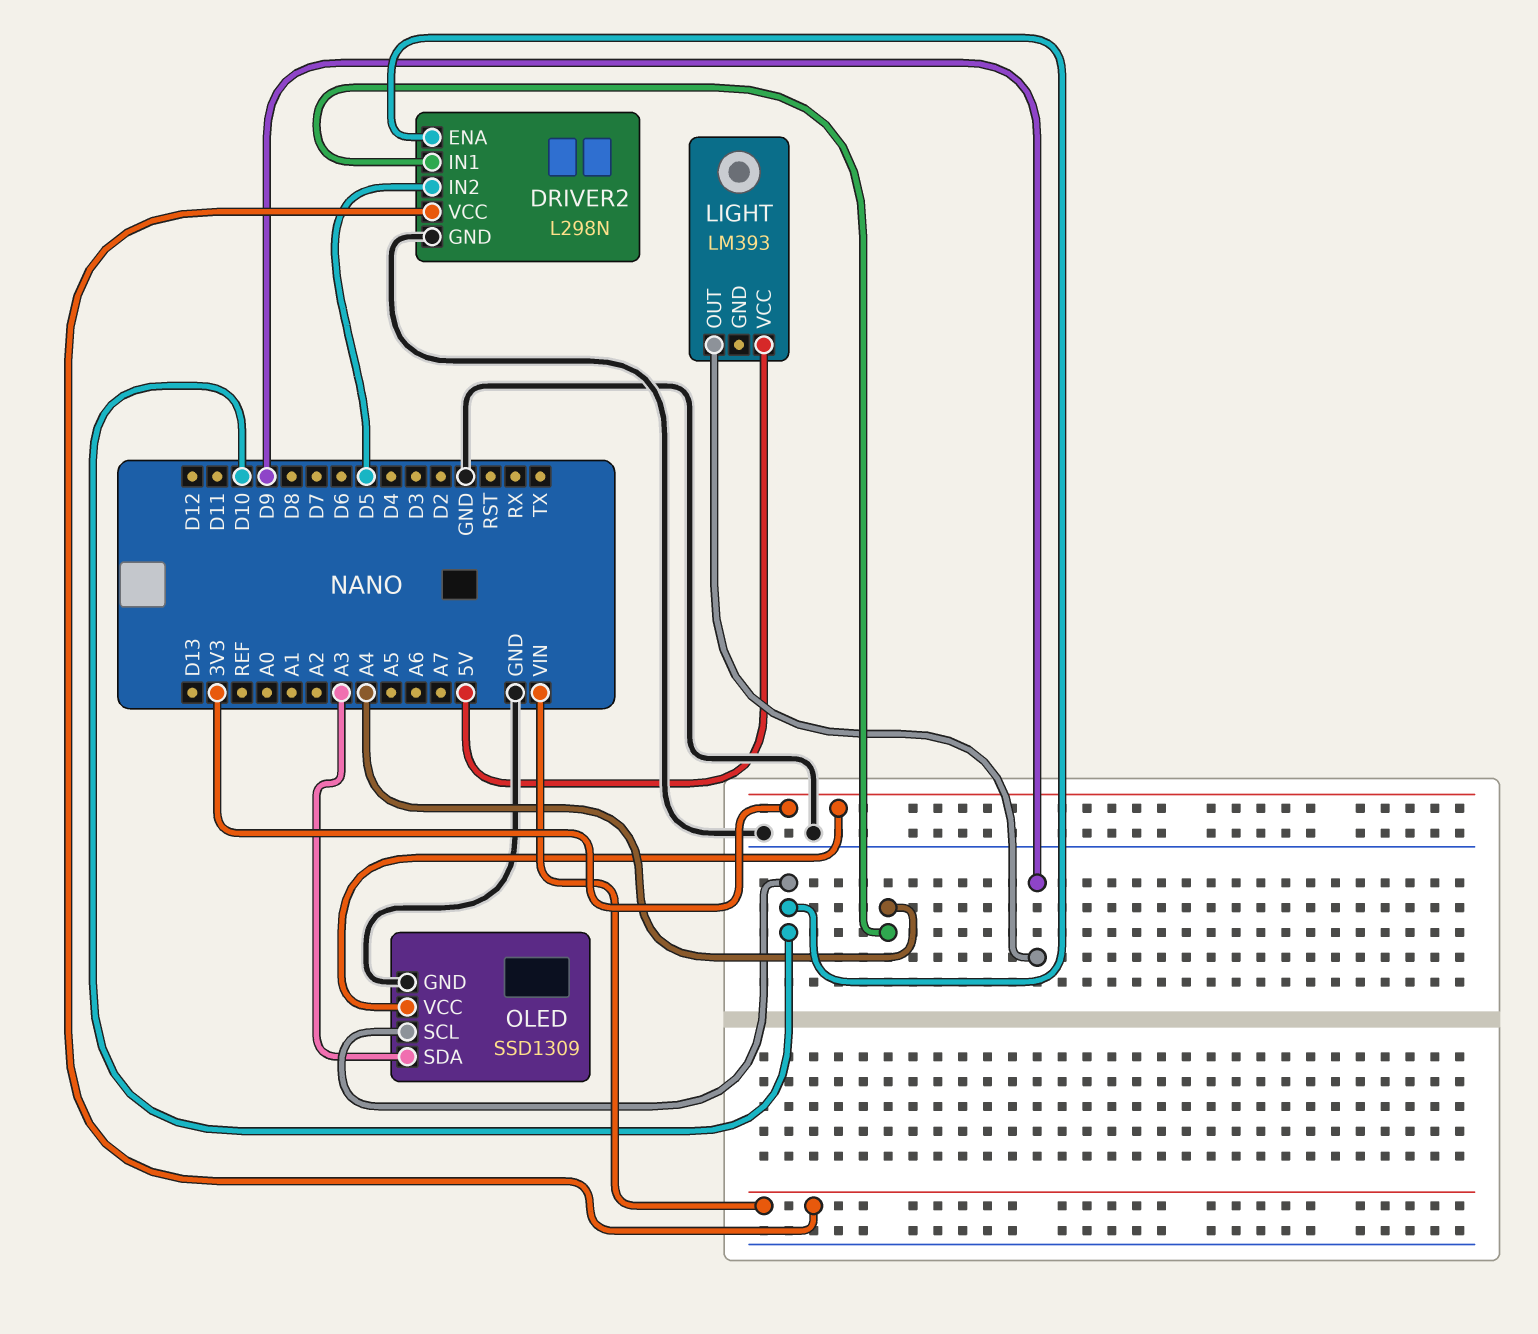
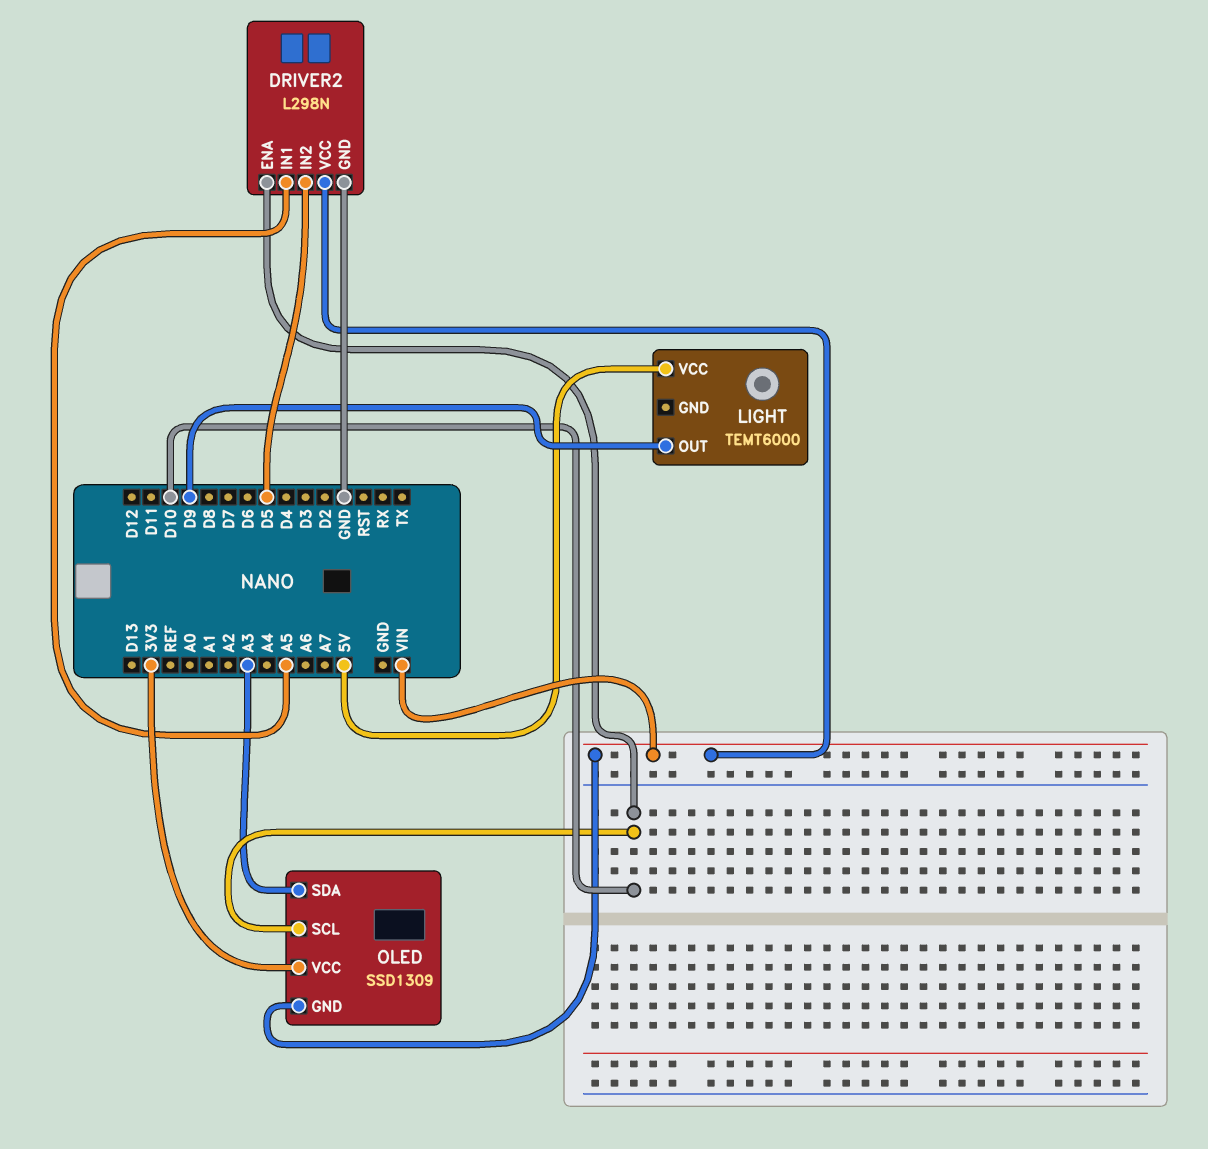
DRIVER2 pin IN1: A4 -> A5
LIGHT: LM393 -> TEMT6000
OLED pin GND: GND -> VIN

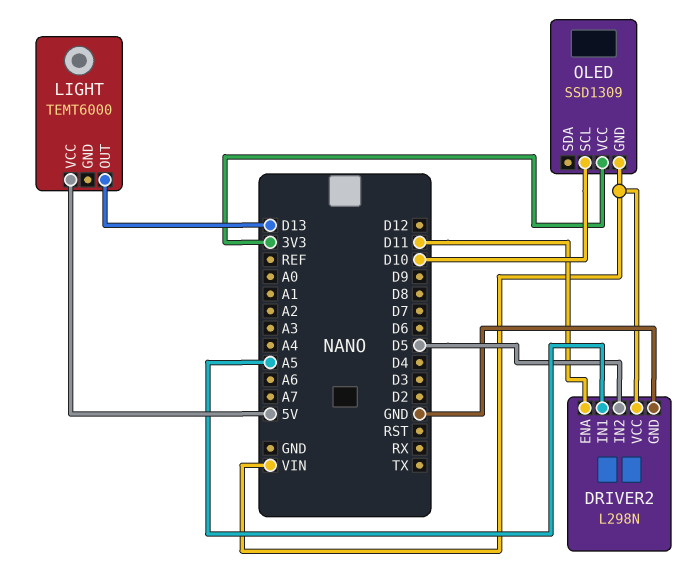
DRIVER2 pin ENA: D10 -> D11
LIGHT pin OUT: D9 -> D13
OLED pin SDA: A3 -> none

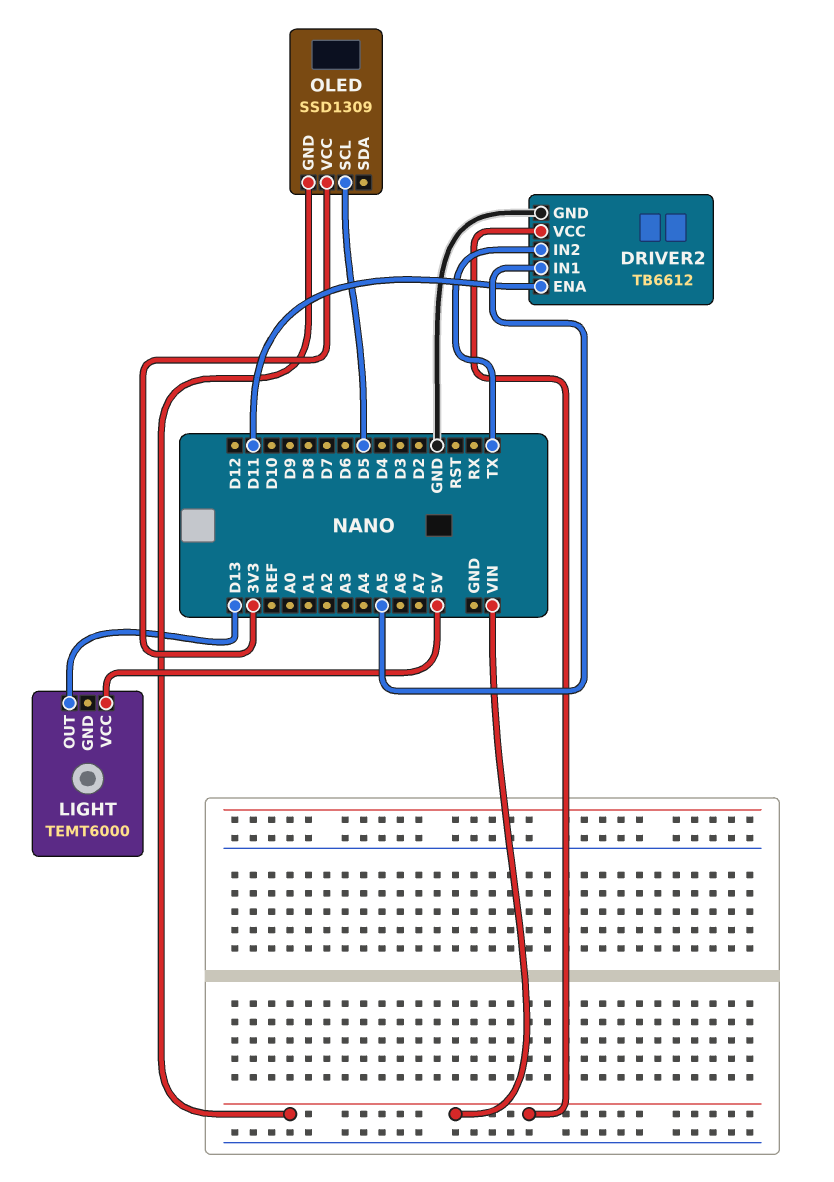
DRIVER2: L298N -> TB6612
DRIVER2 pin IN2: D5 -> TX
OLED pin SCL: D10 -> D5

